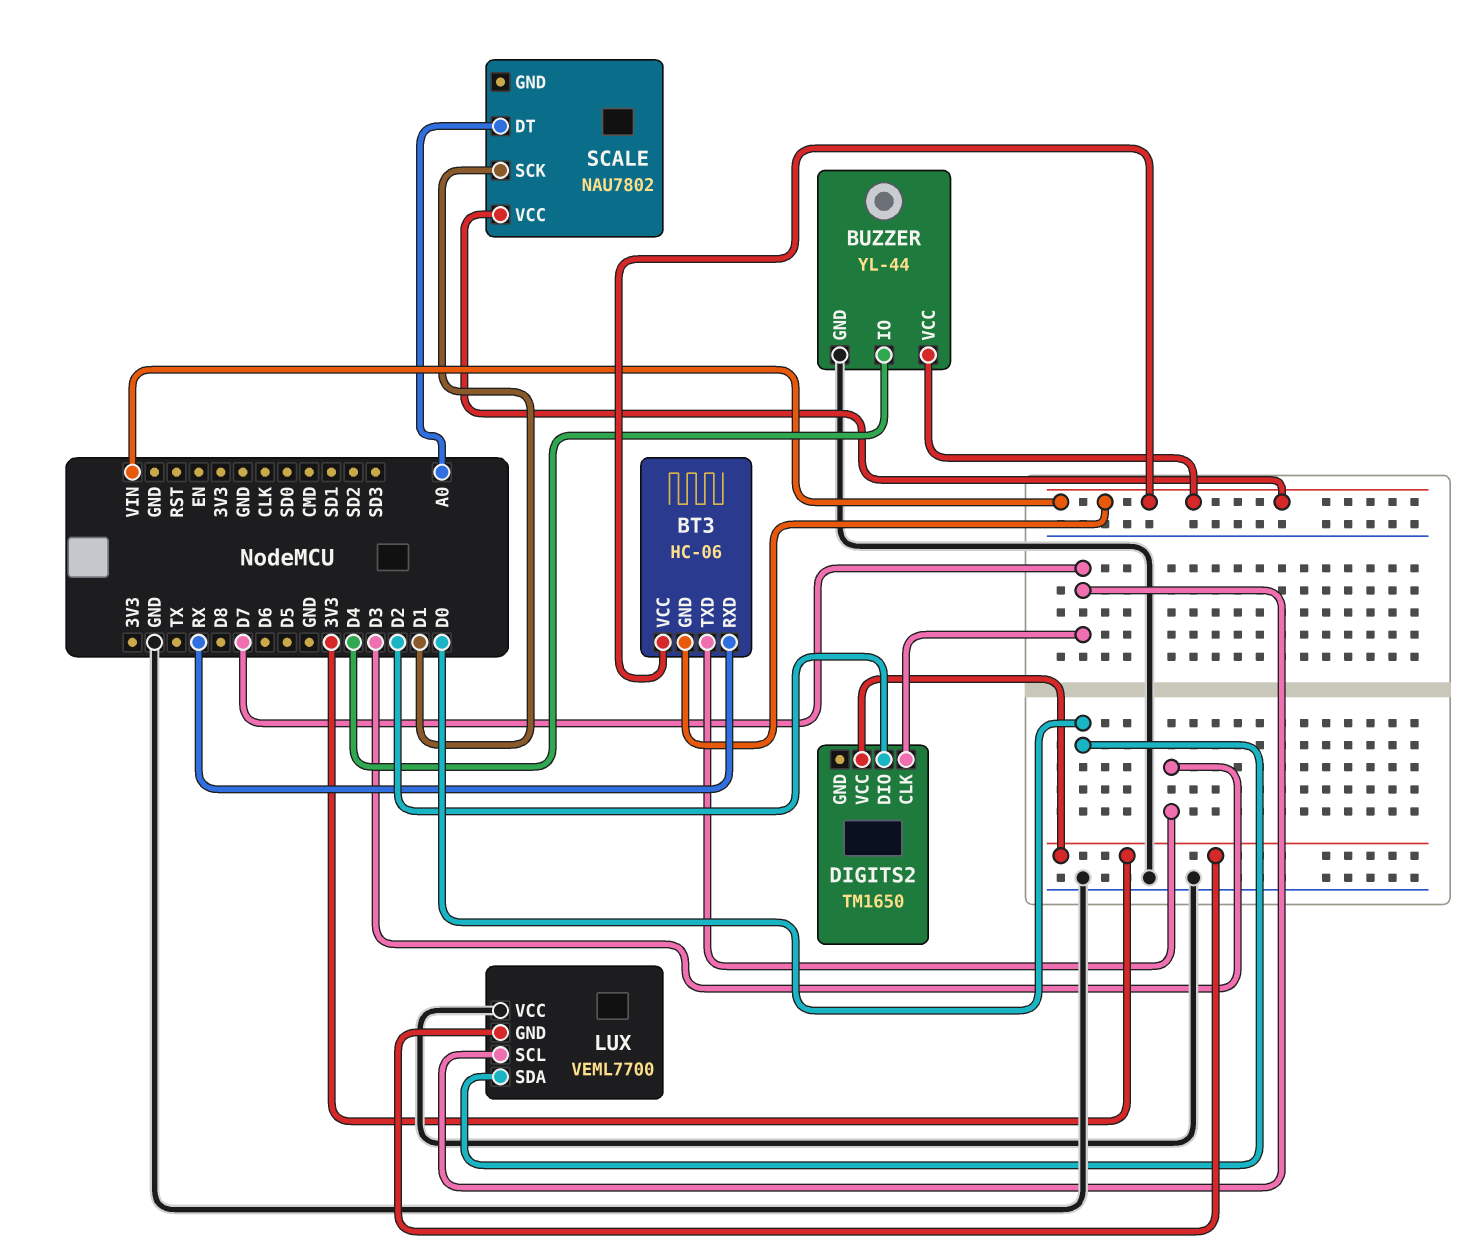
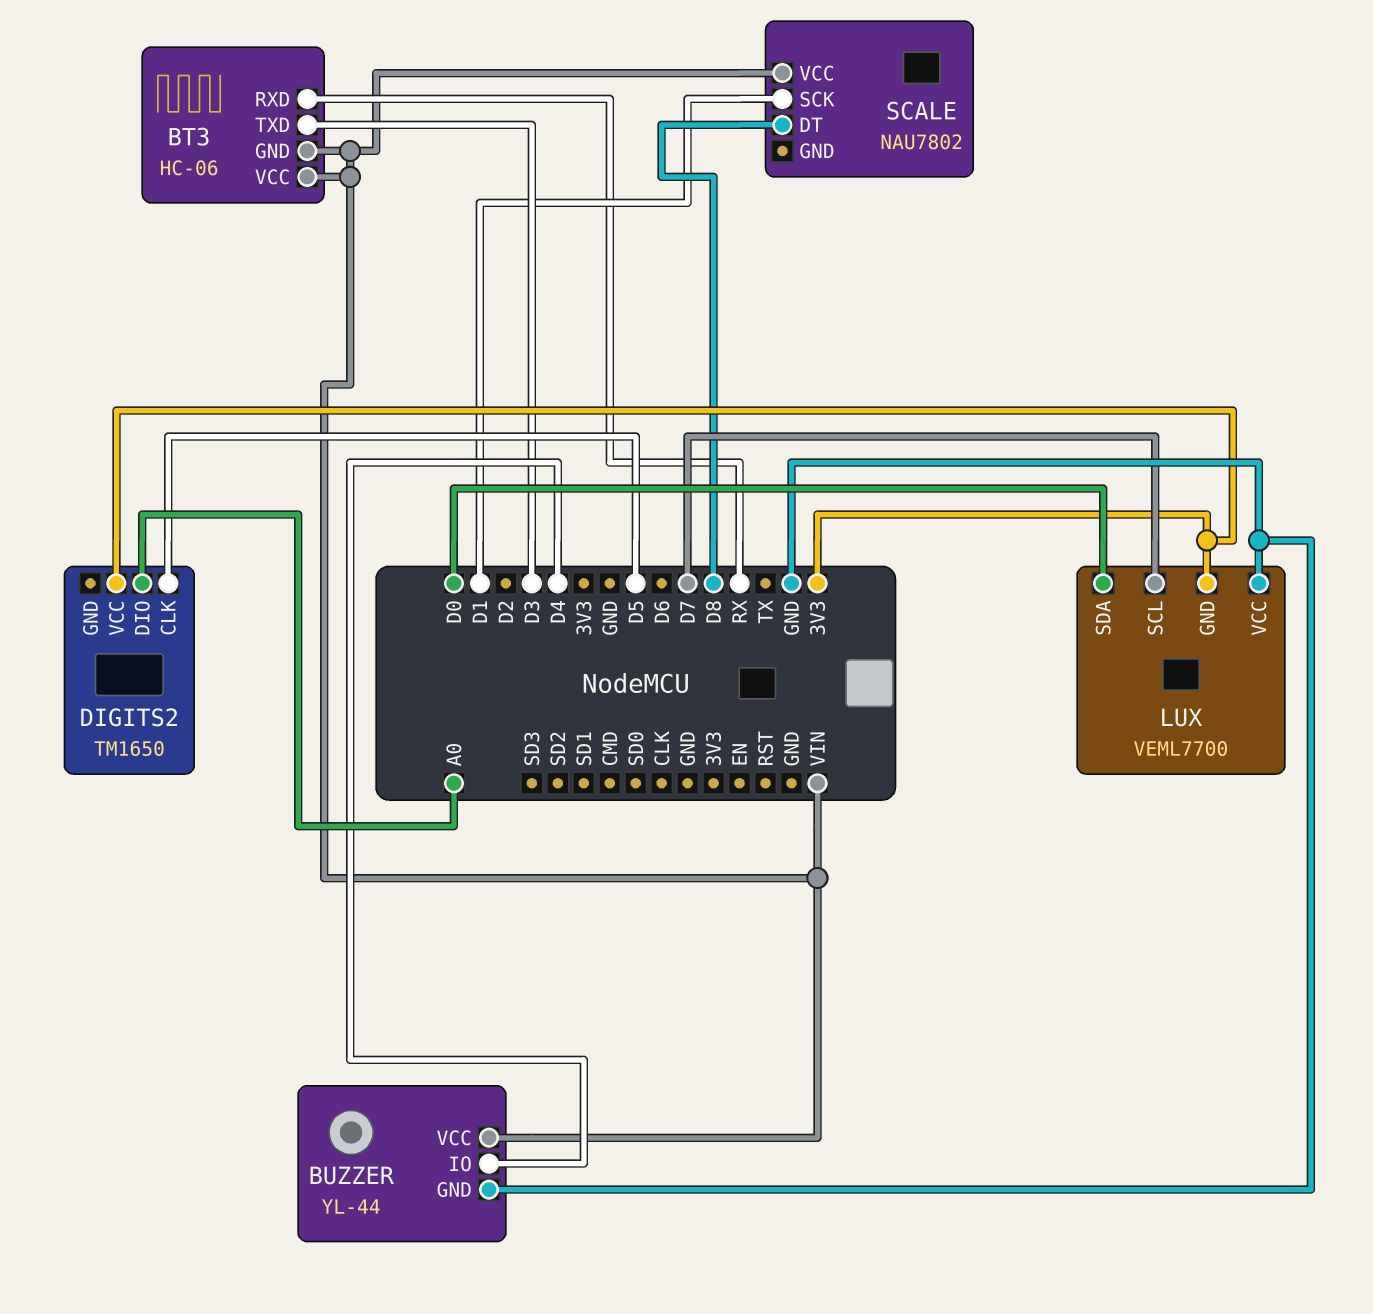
DIGITS2 pin CLK: D7 -> D5
DIGITS2 pin DIO: D2 -> A0
SCALE pin DT: A0 -> D8

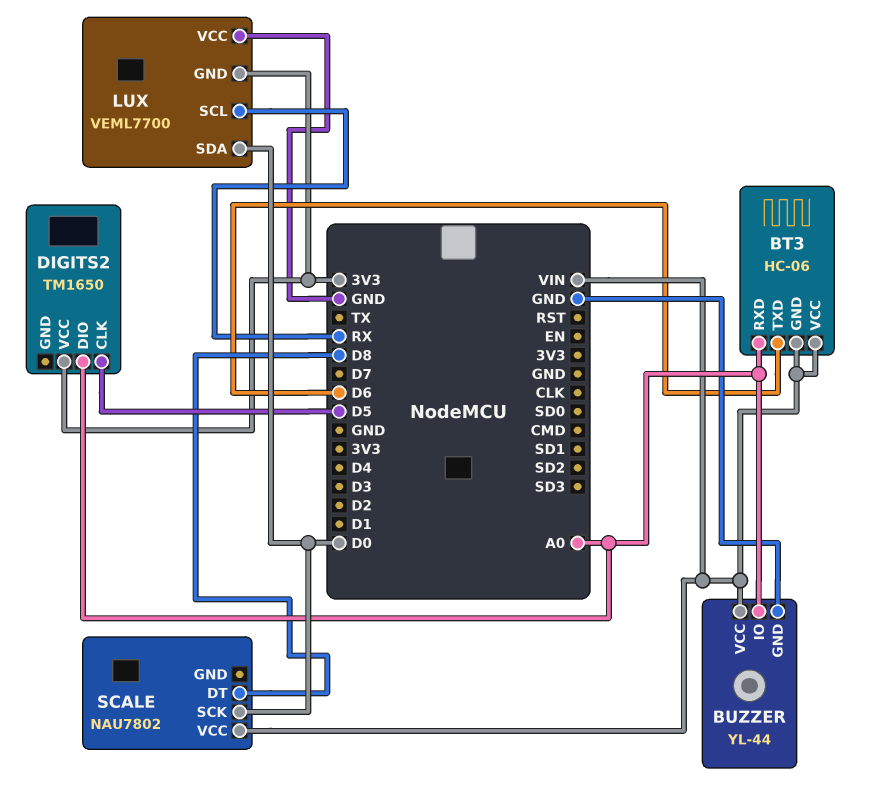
BT3 pin RXD: RX -> A0
BT3 pin TXD: D3 -> D6
BUZZER pin IO: D4 -> A0
LUX pin SCL: D7 -> RX
SCALE pin SCK: D1 -> D0

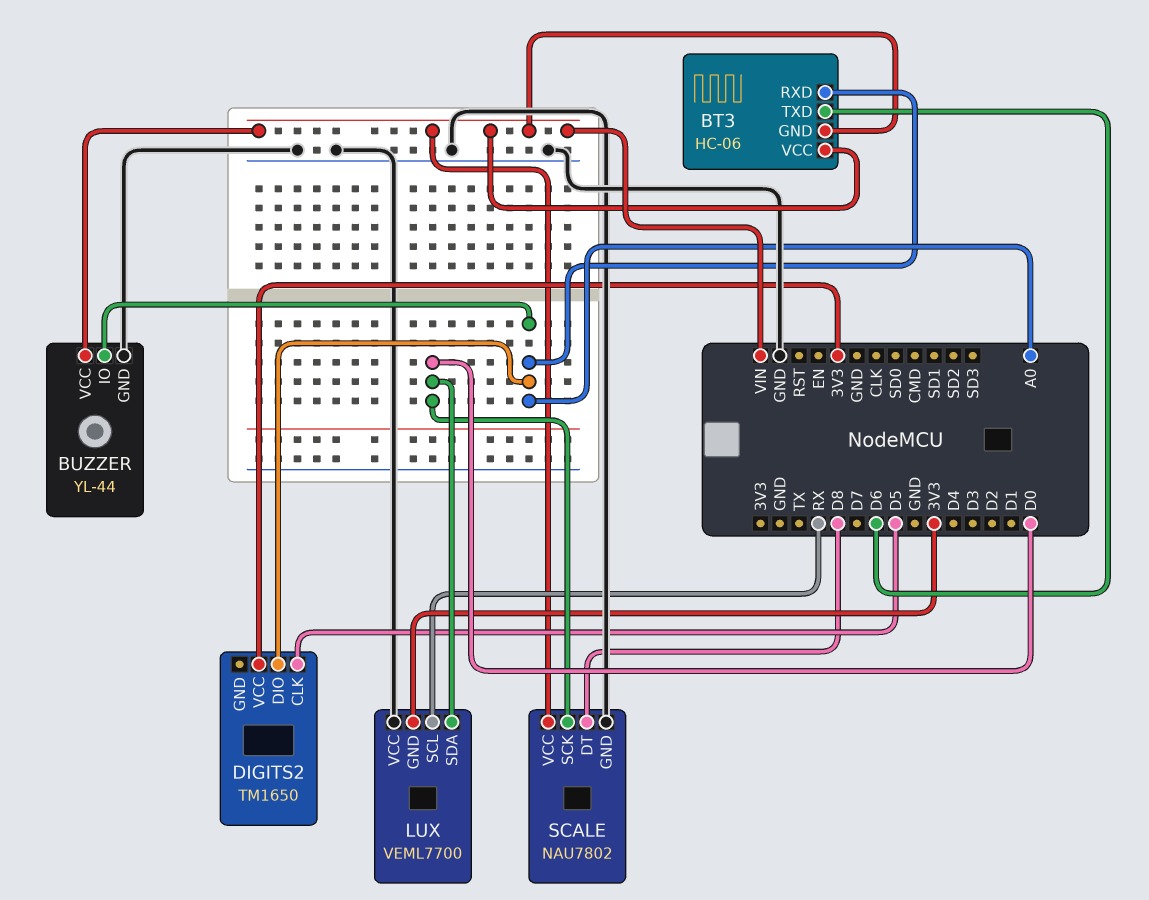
SCALE pin GND: none -> GND

